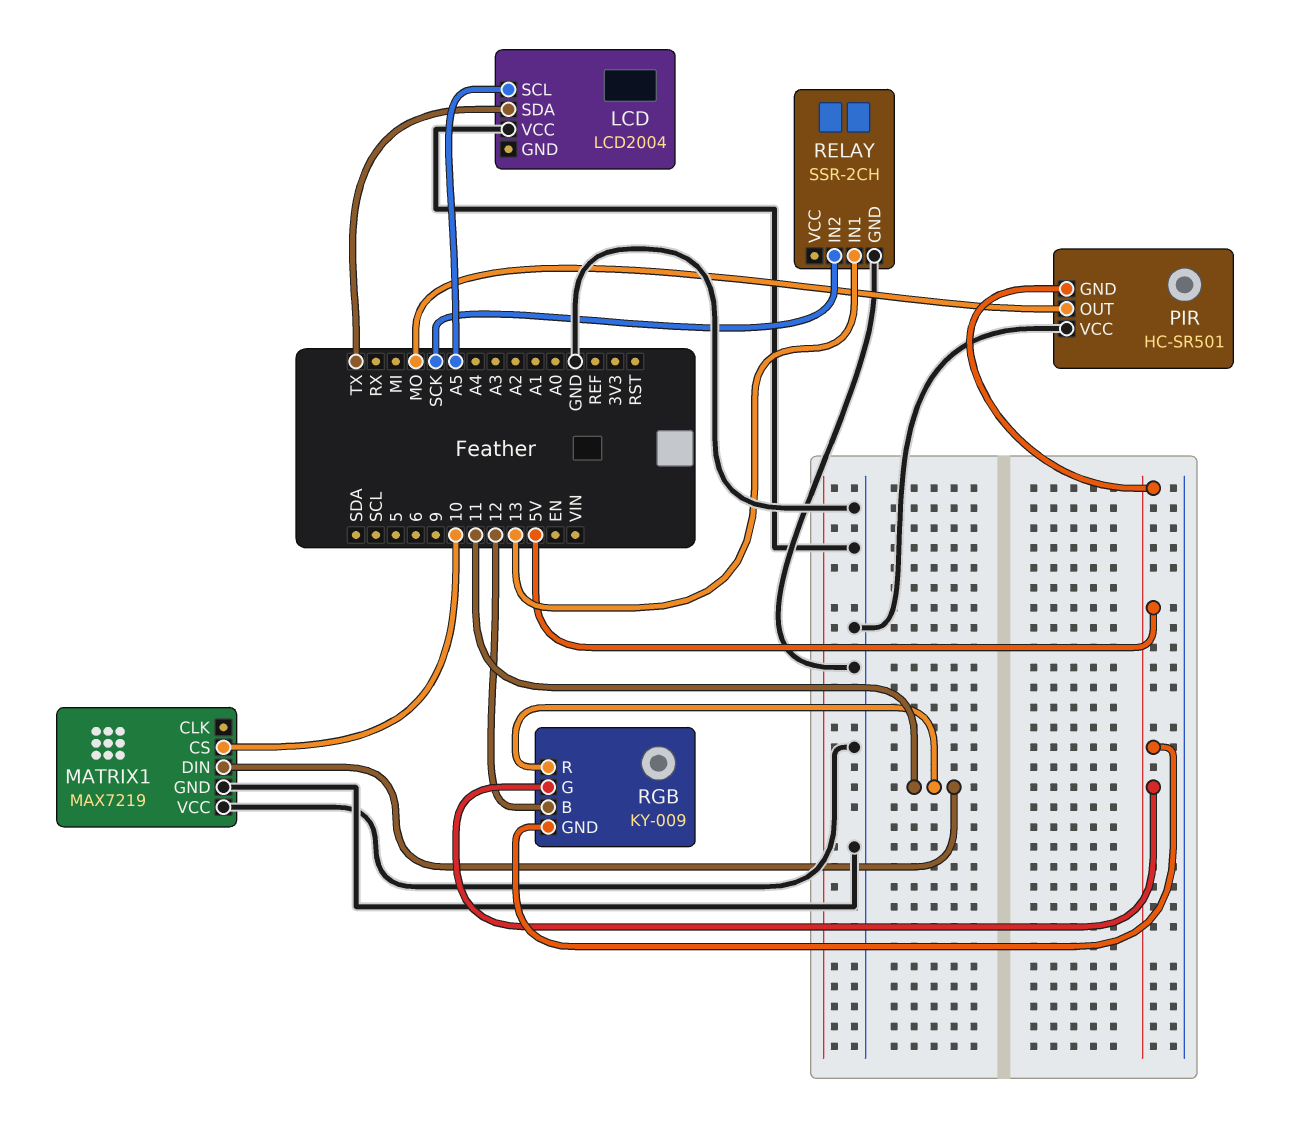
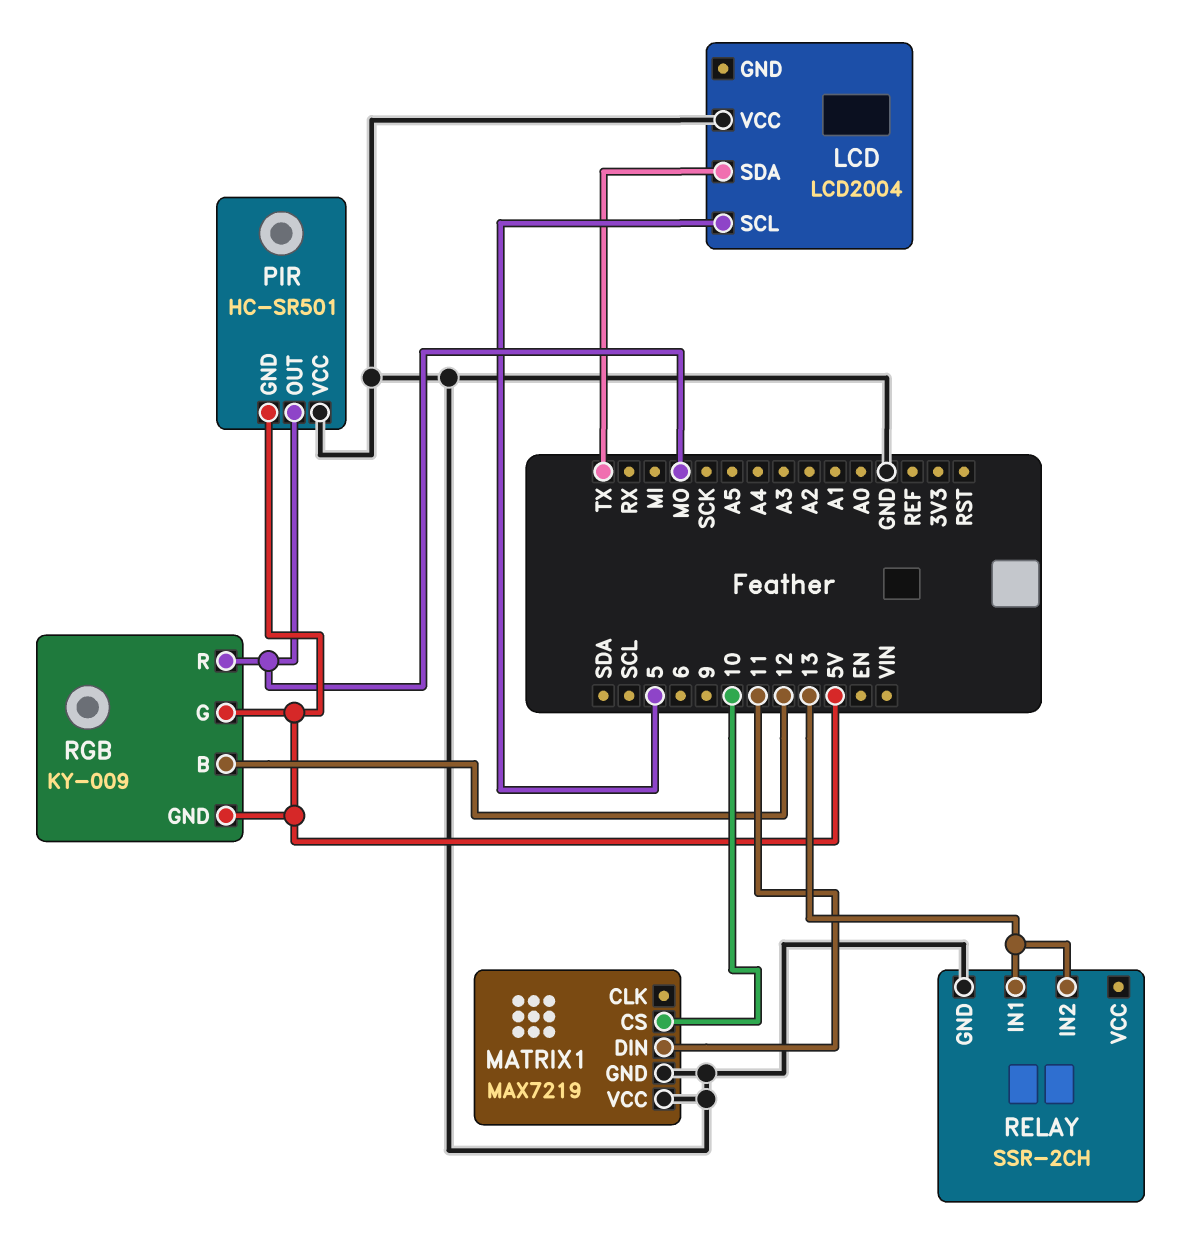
LCD pin SCL: A5 -> 5
RELAY pin IN2: SCK -> 13
RGB pin R: 11 -> MO

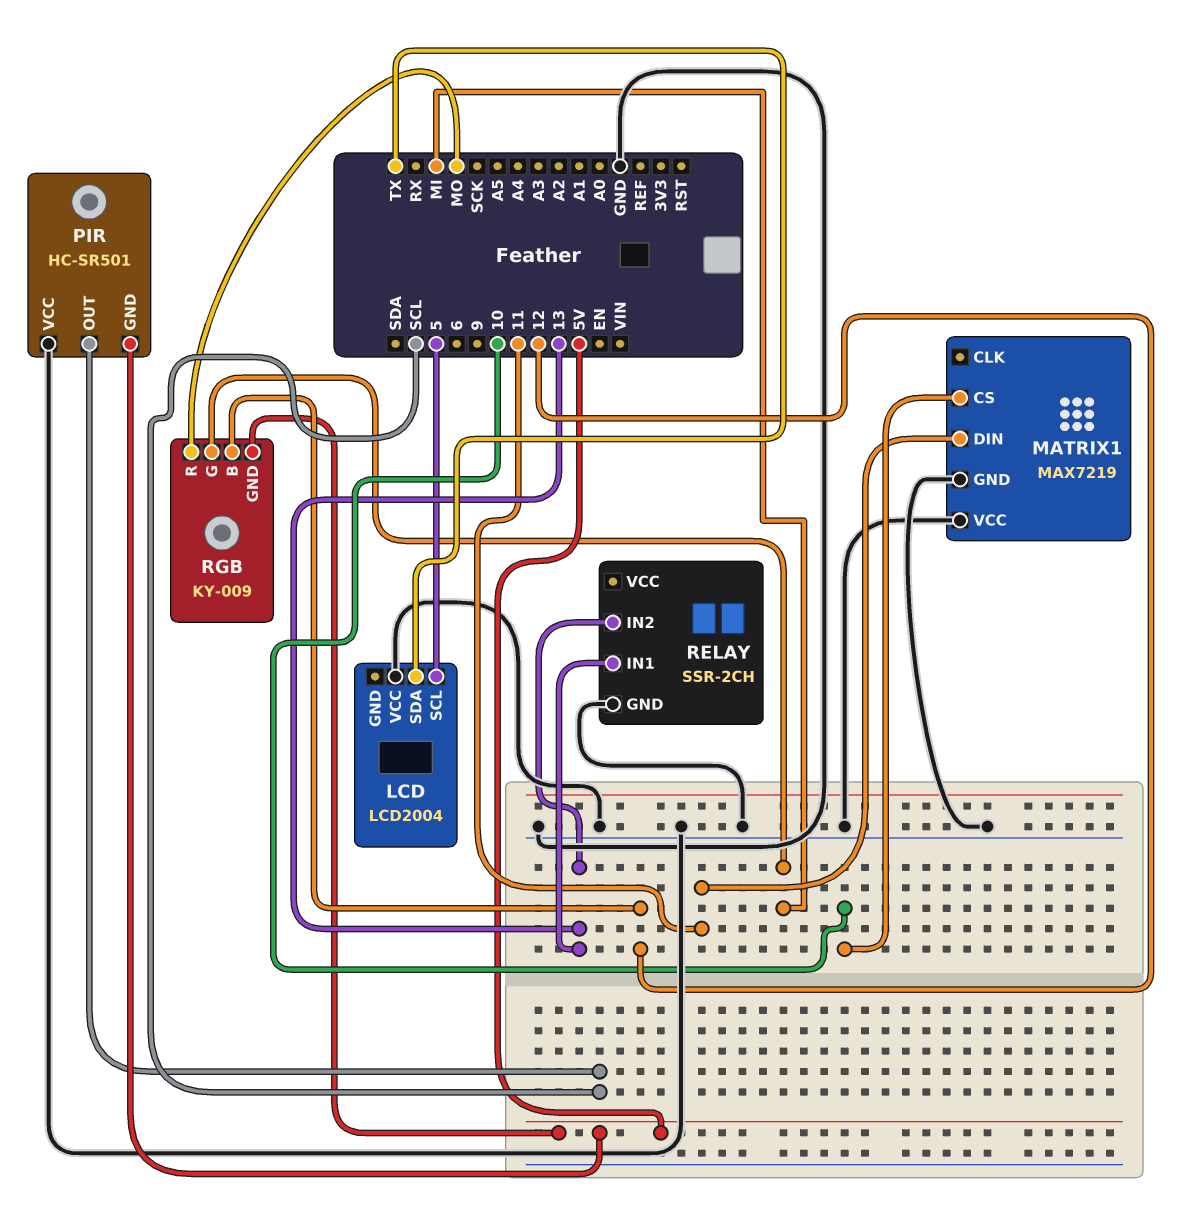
PIR pin OUT: MO -> SCL
RGB pin G: 5V -> MI

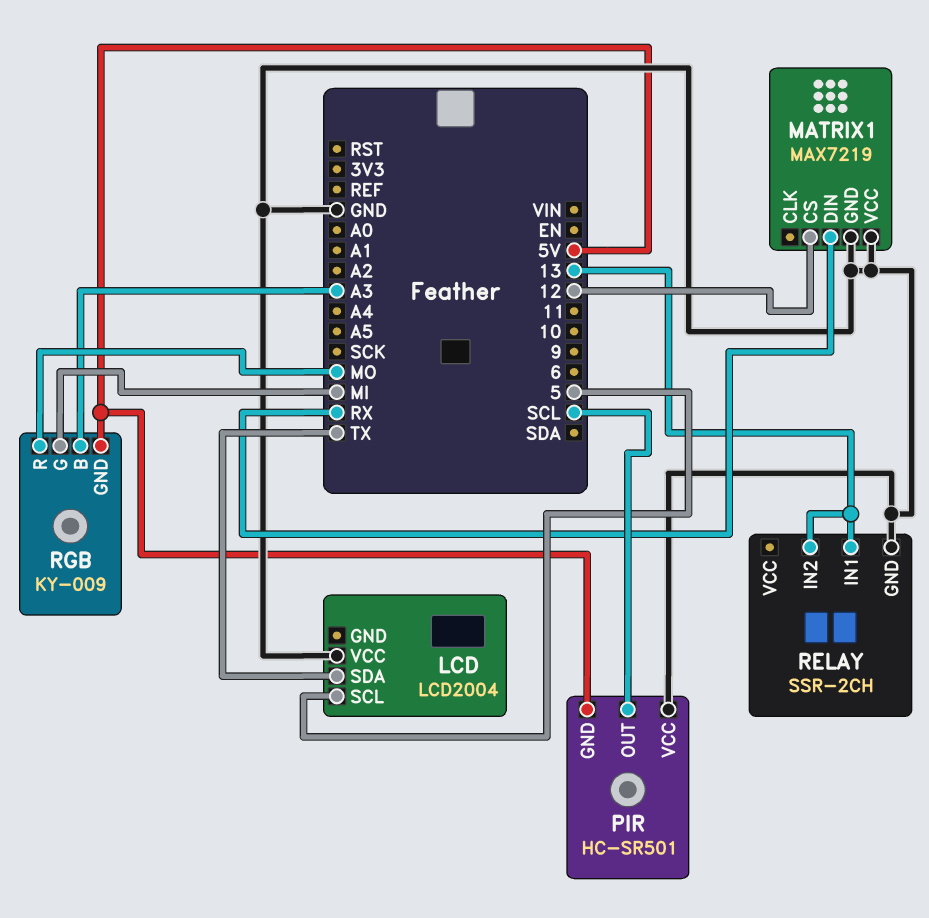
MATRIX1 pin CS: 10 -> 12
MATRIX1 pin DIN: 11 -> RX
RGB pin B: 12 -> A3

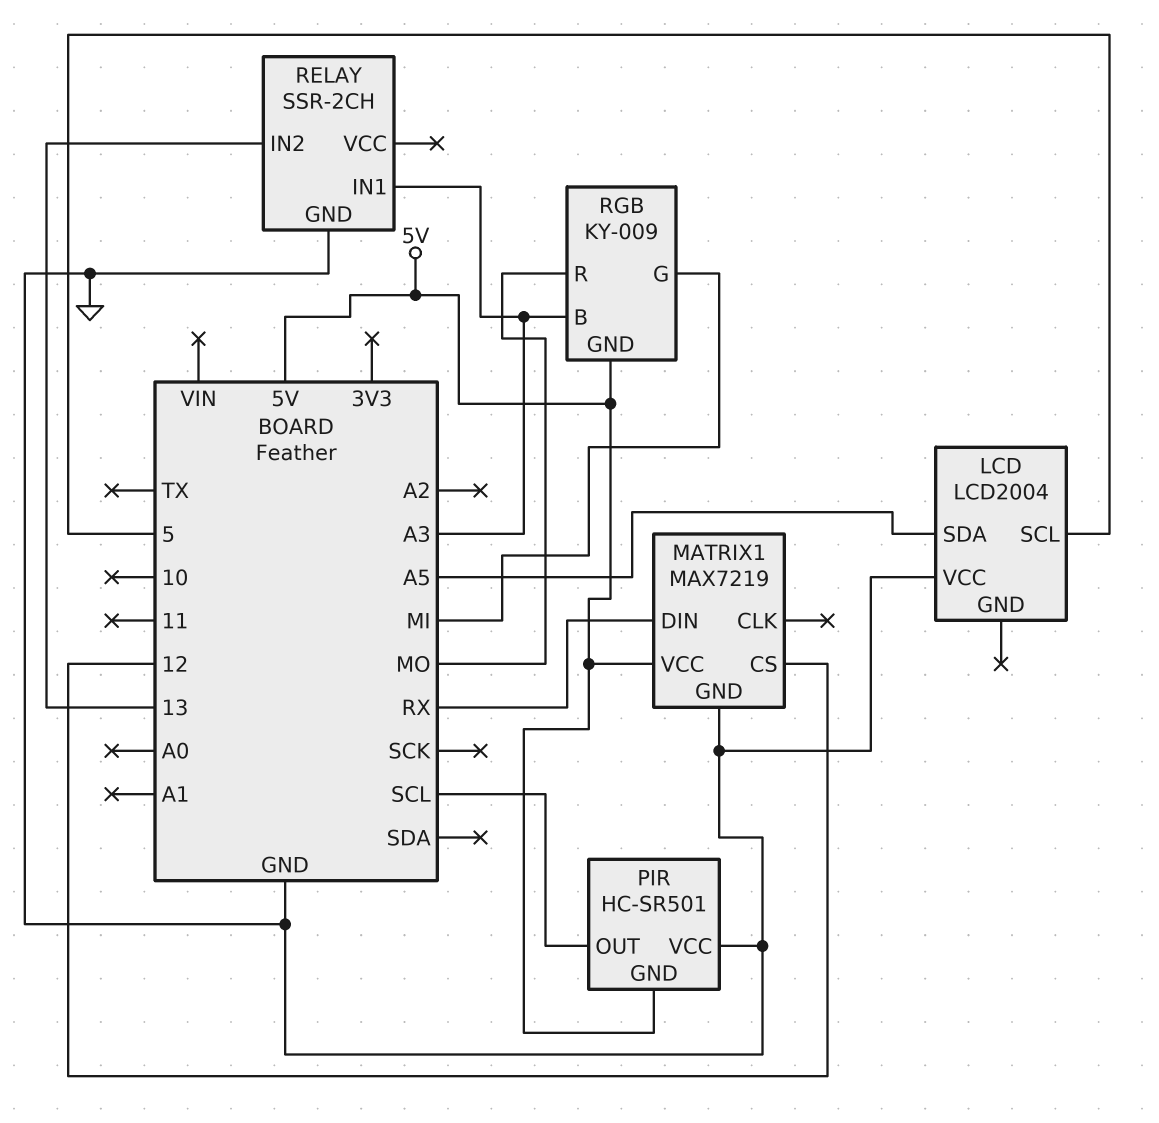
LCD pin SDA: TX -> A5
MATRIX1 pin VCC: GND -> 5V
RELAY pin IN1: 13 -> A3

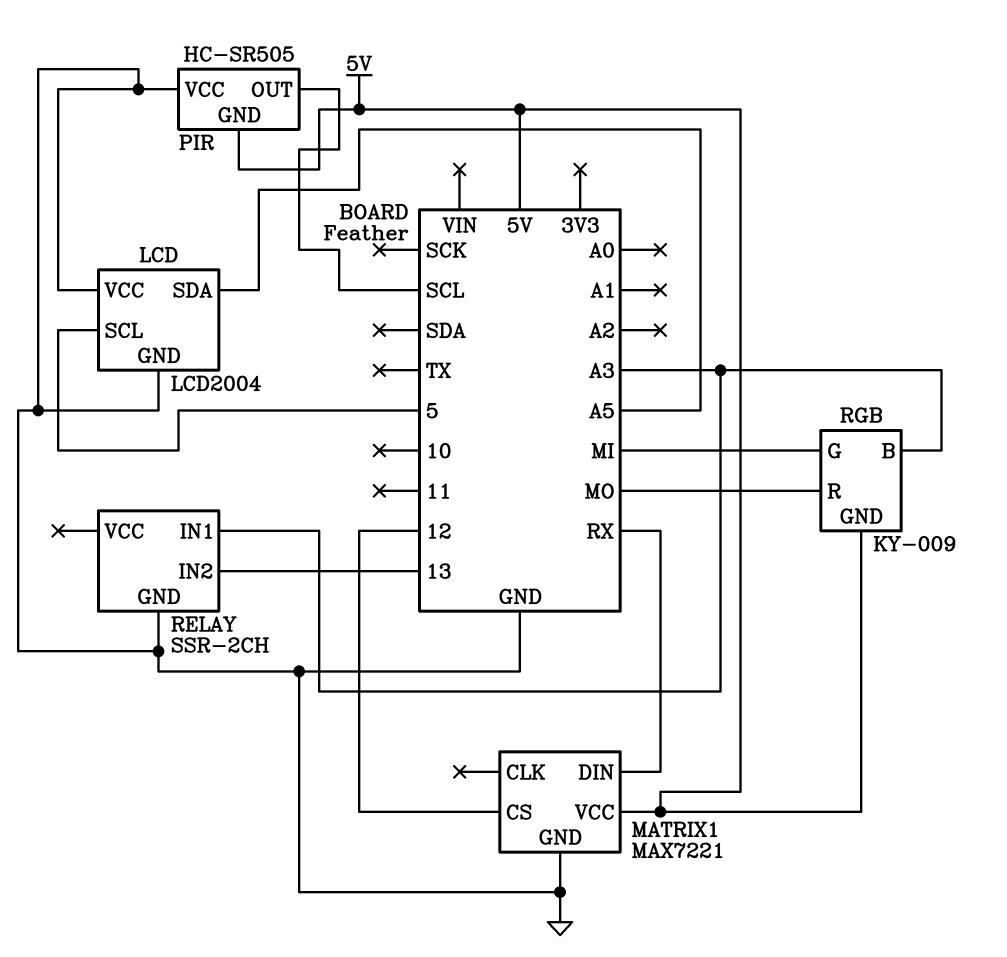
LCD pin GND: none -> GND
MATRIX1: MAX7219 -> MAX7221
PIR: HC-SR501 -> HC-SR505

